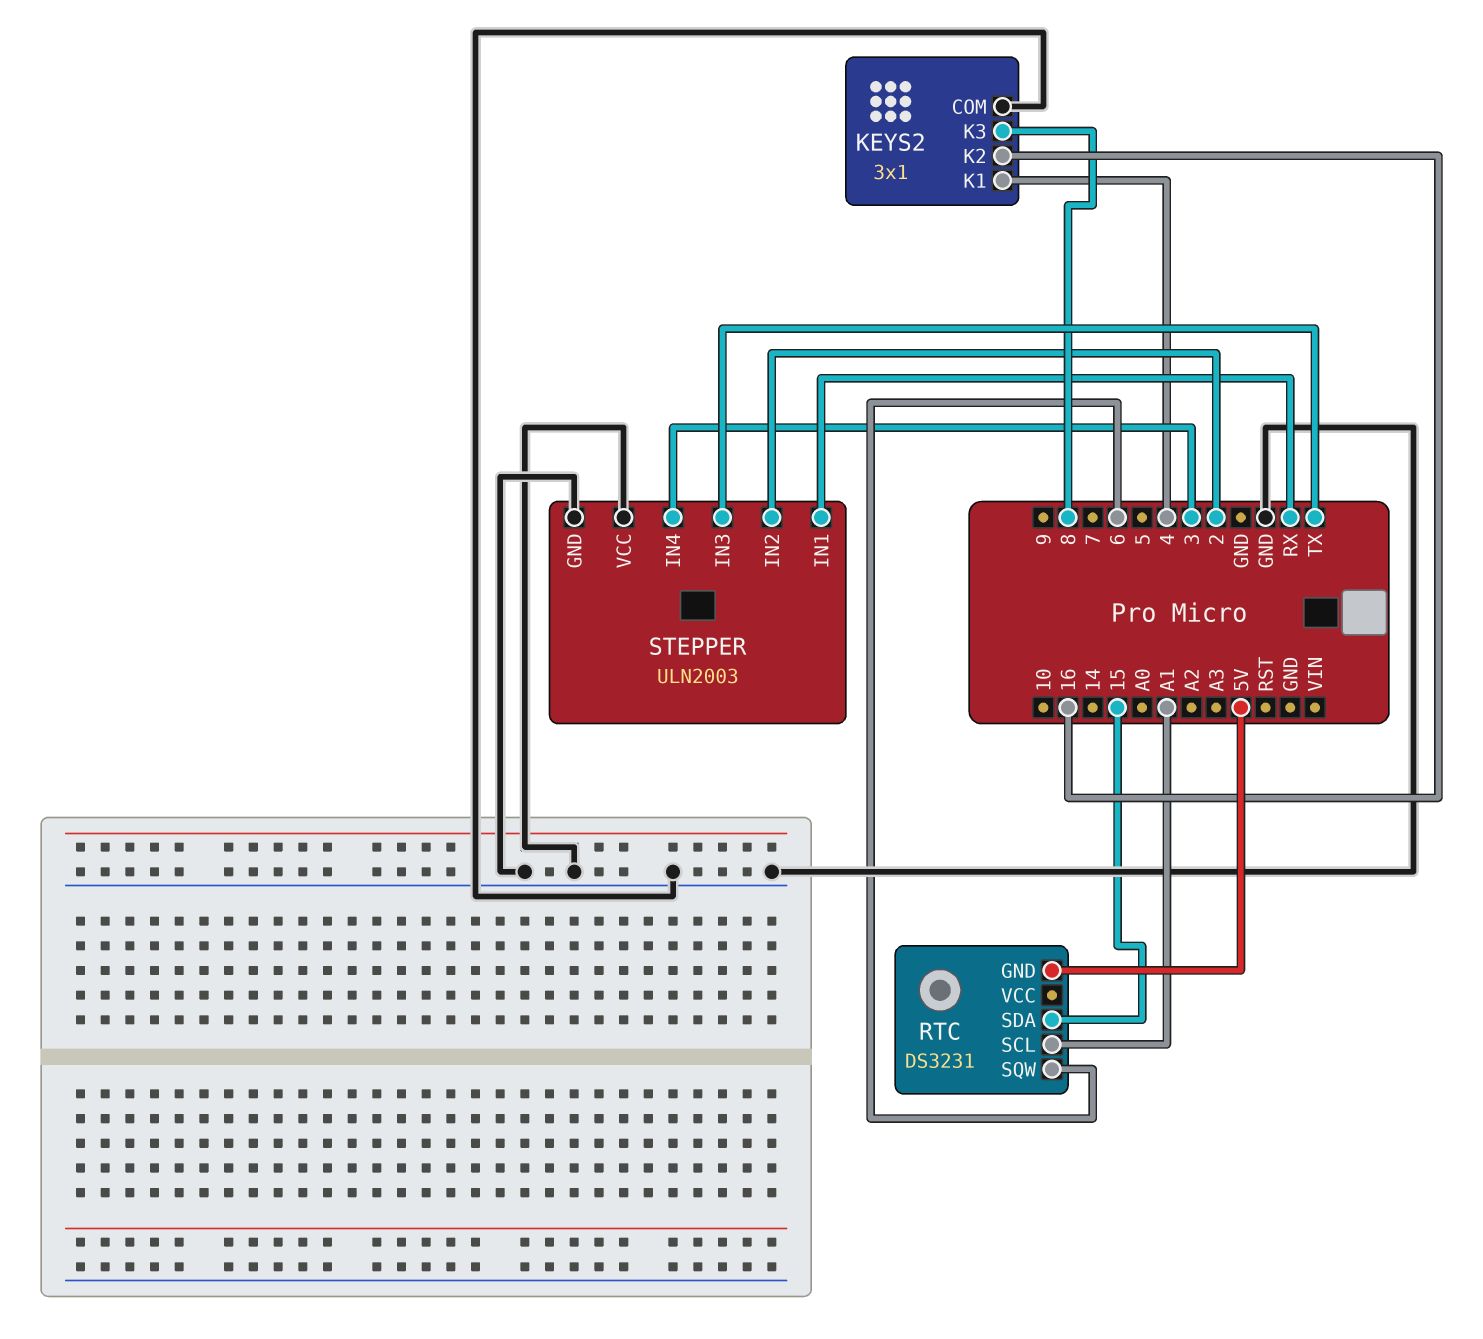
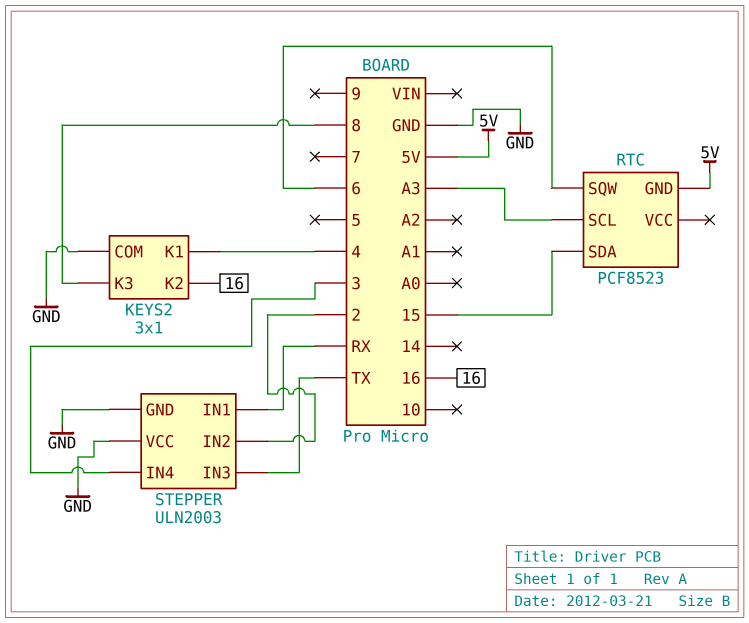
RTC: DS3231 -> PCF8523
RTC pin SCL: A1 -> A3

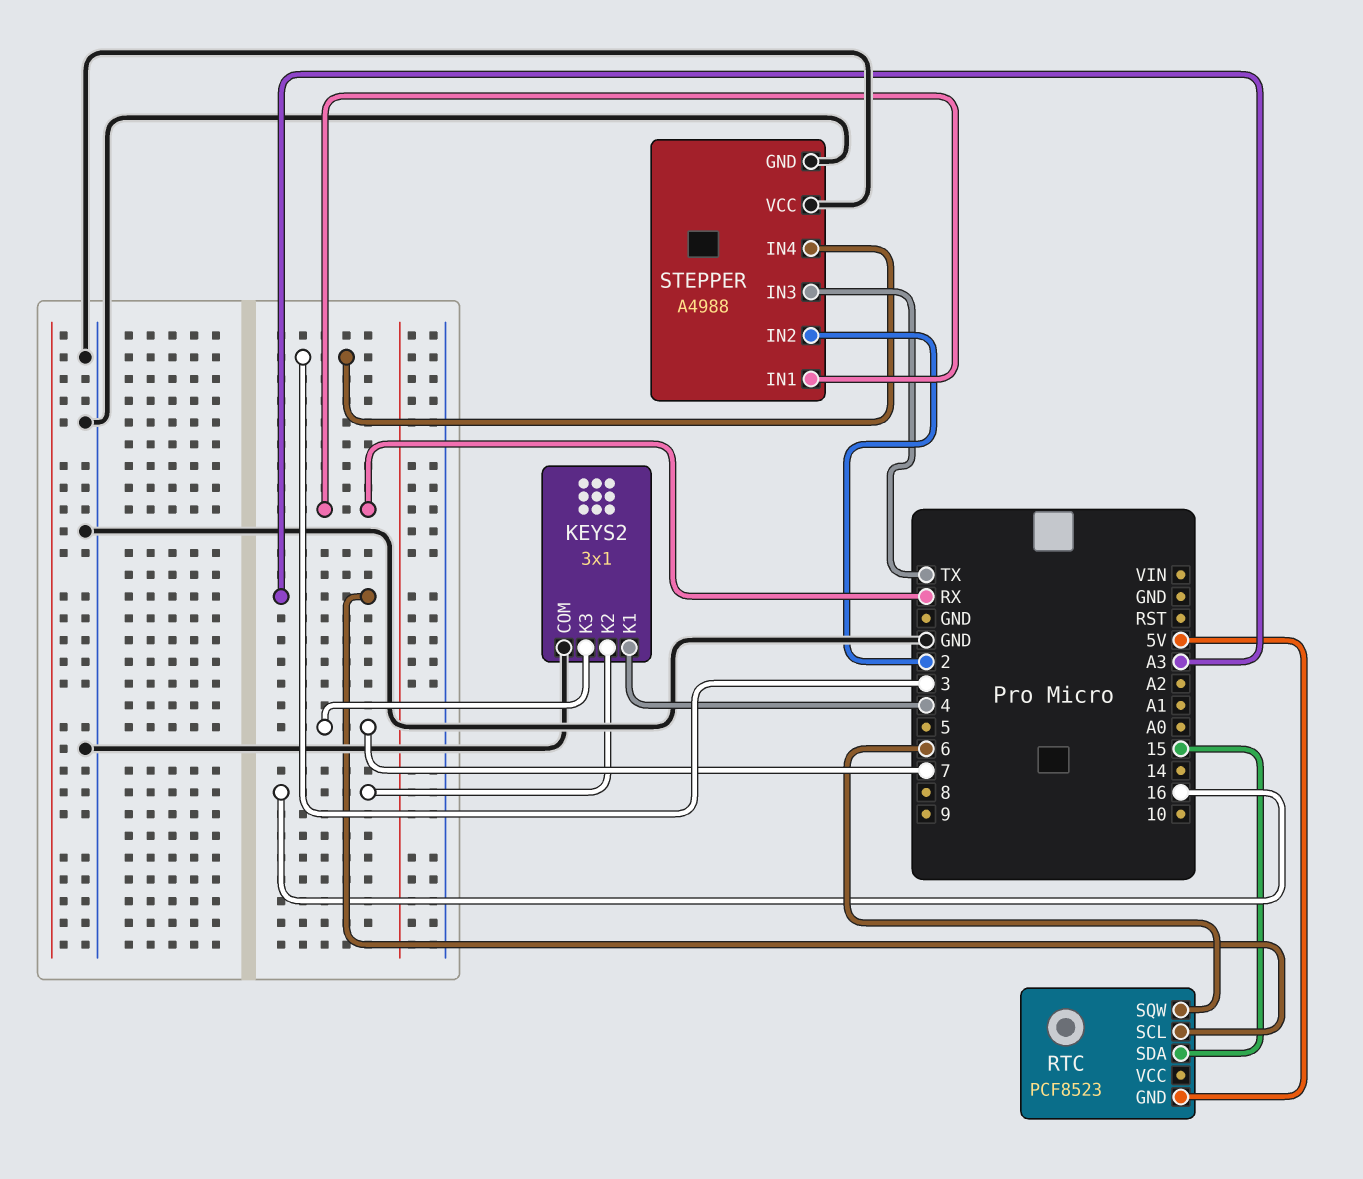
KEYS2 pin K3: 8 -> 7
STEPPER: ULN2003 -> A4988

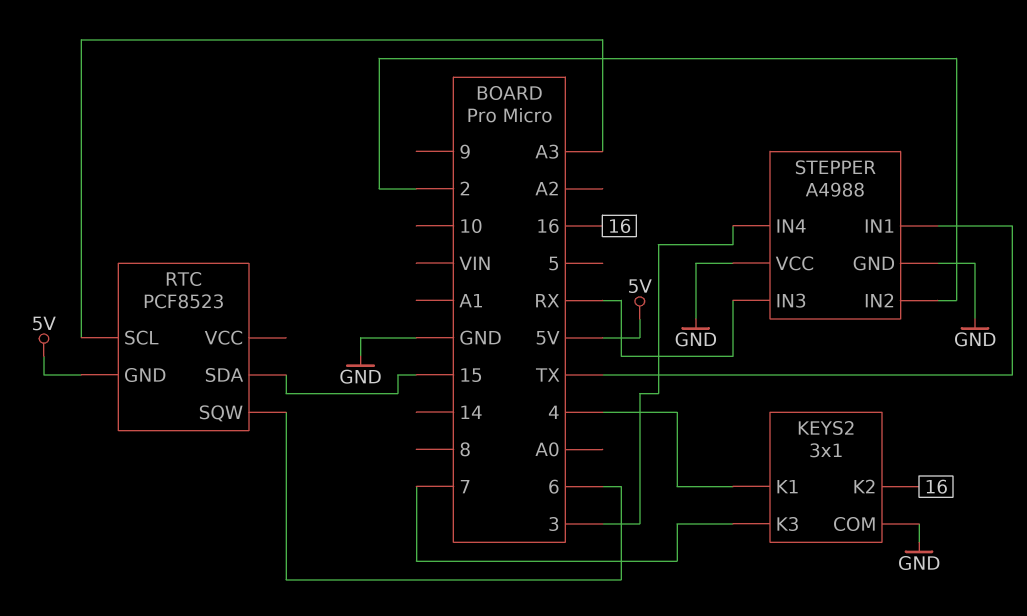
STEPPER pin IN1: RX -> TX
STEPPER pin IN3: TX -> RX

